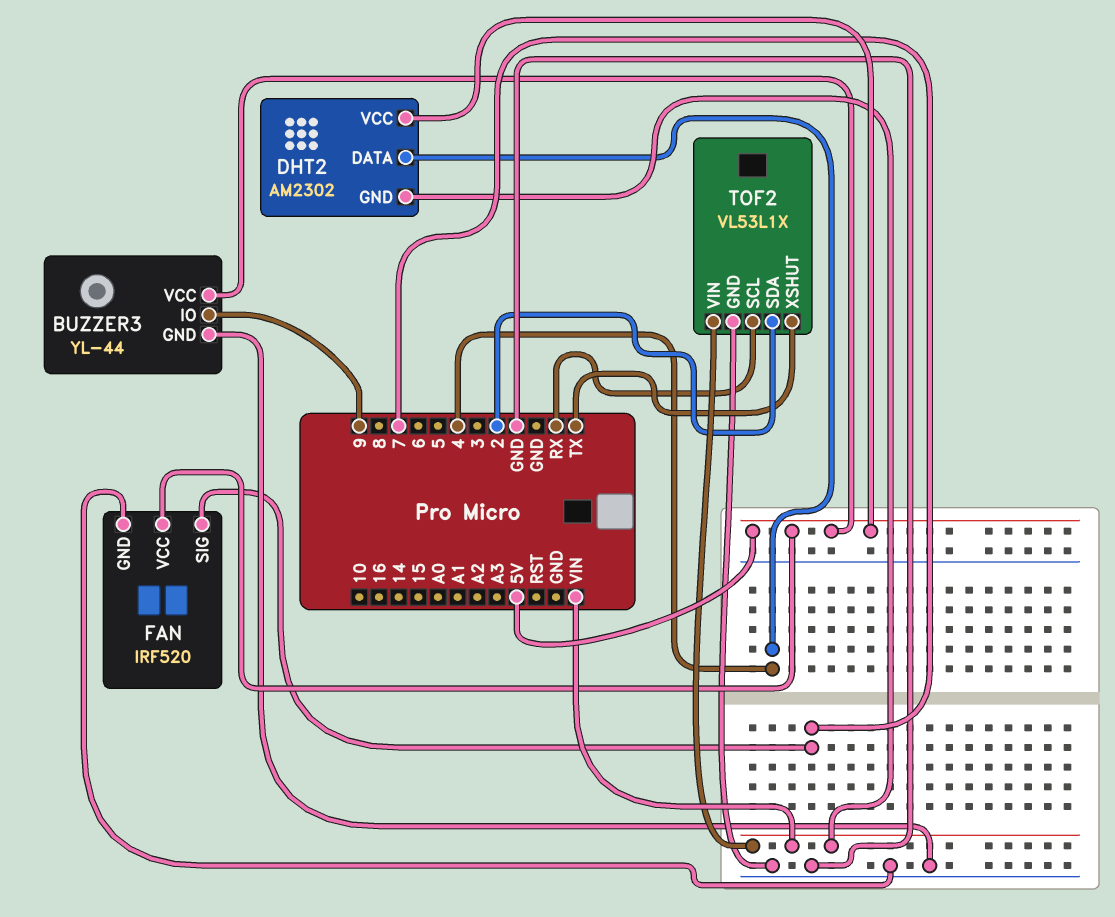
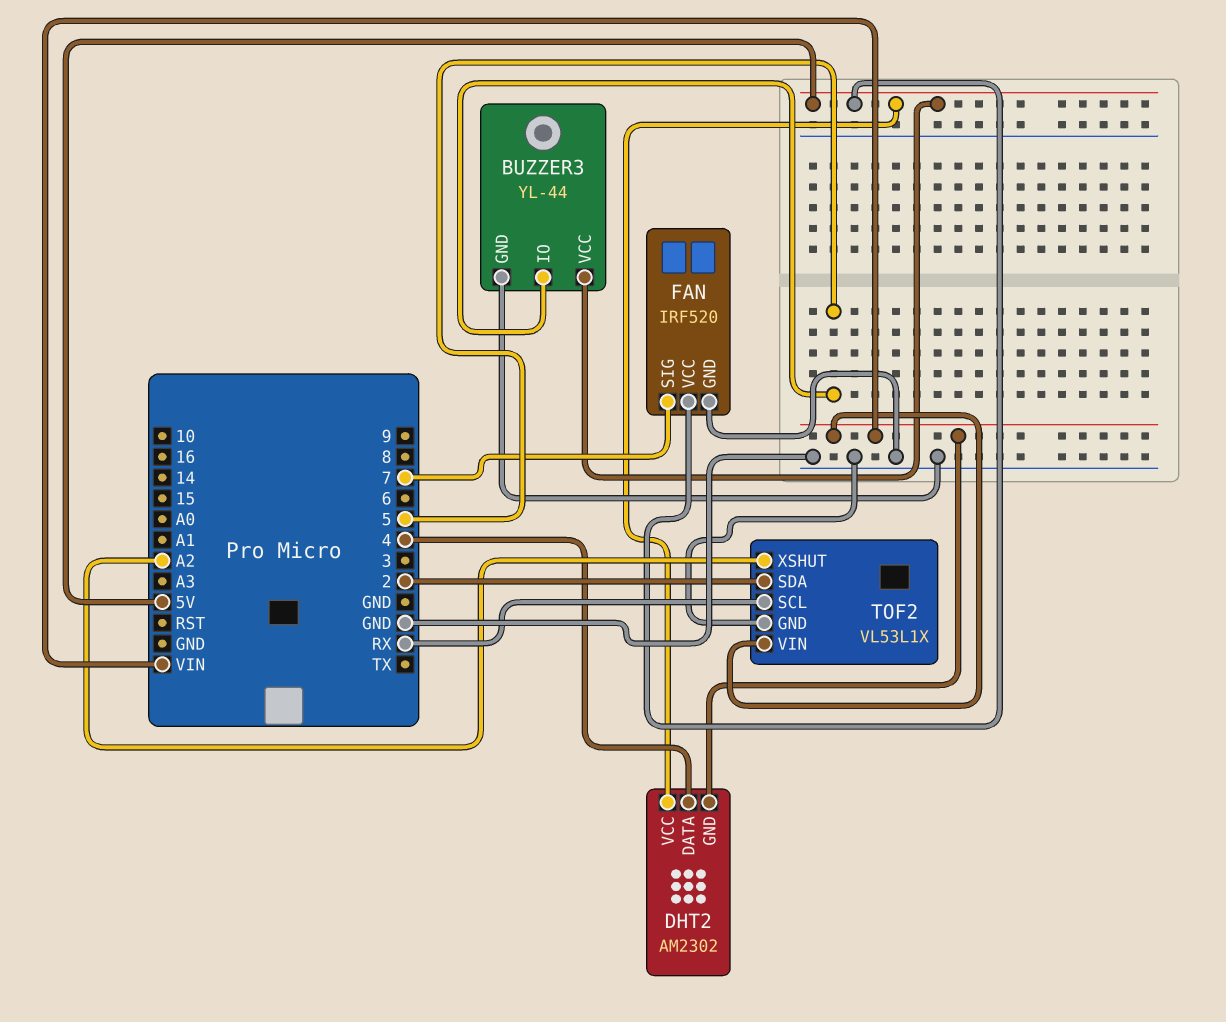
BUZZER3 pin IO: 9 -> 5
TOF2 pin XSHUT: TX -> A2

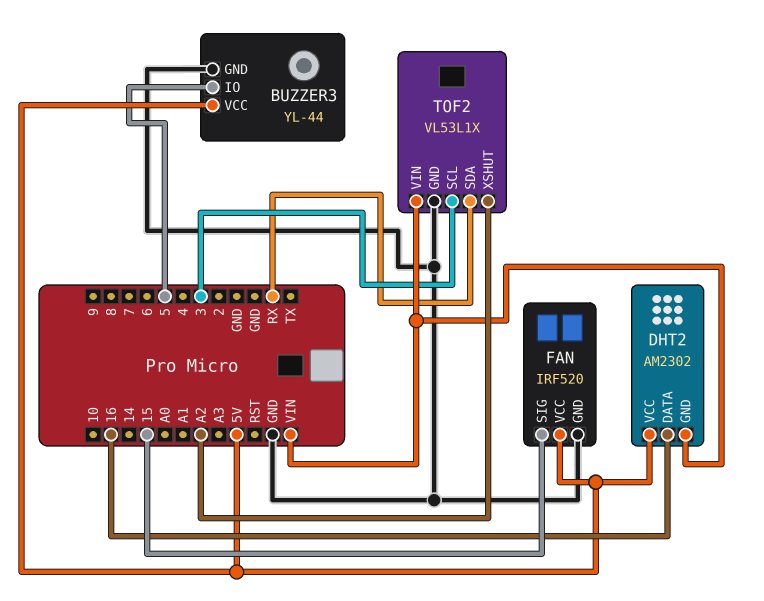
DHT2 pin DATA: 4 -> 16
FAN pin SIG: 7 -> 15
TOF2 pin SCL: RX -> 3
TOF2 pin SDA: 2 -> RX

